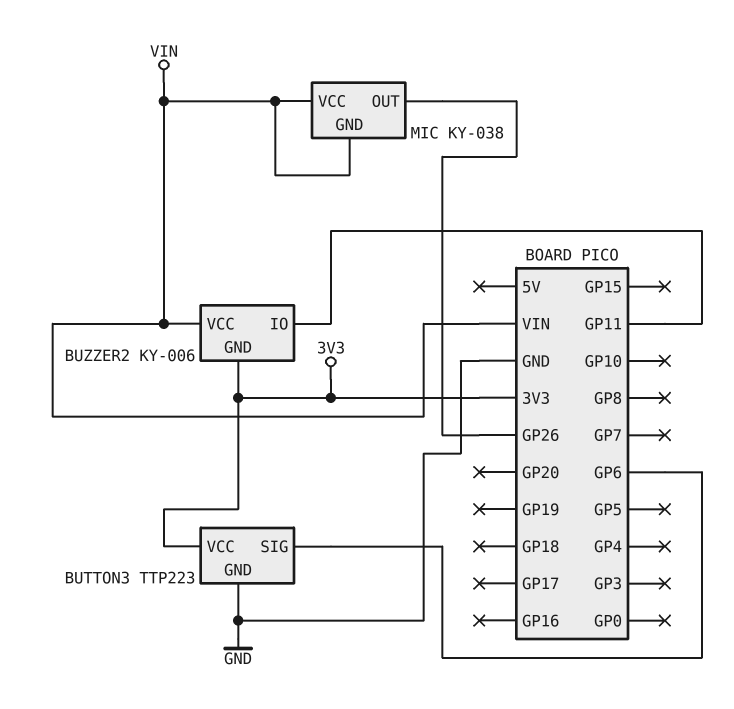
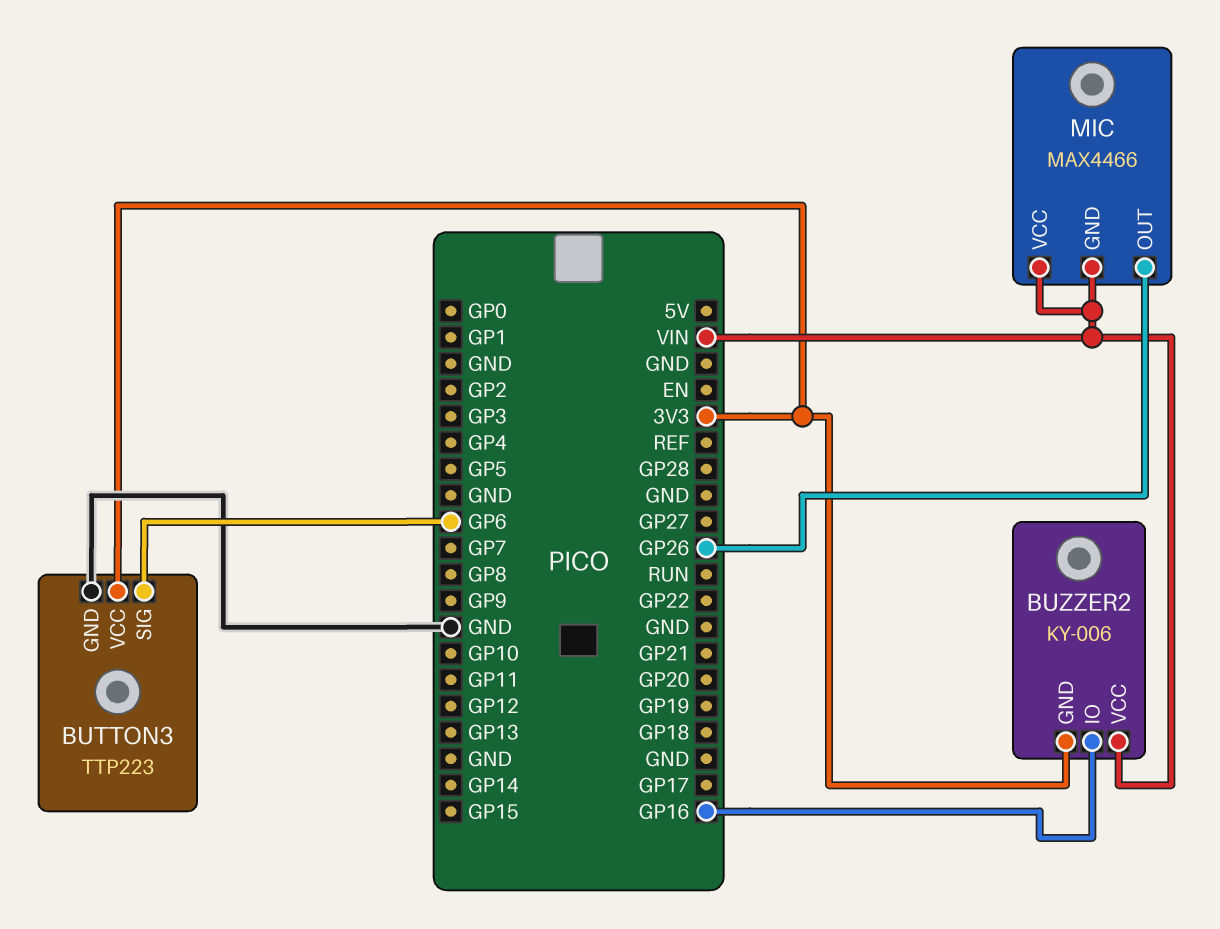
BUZZER2 pin IO: GP11 -> GP16
MIC: KY-038 -> MAX4466

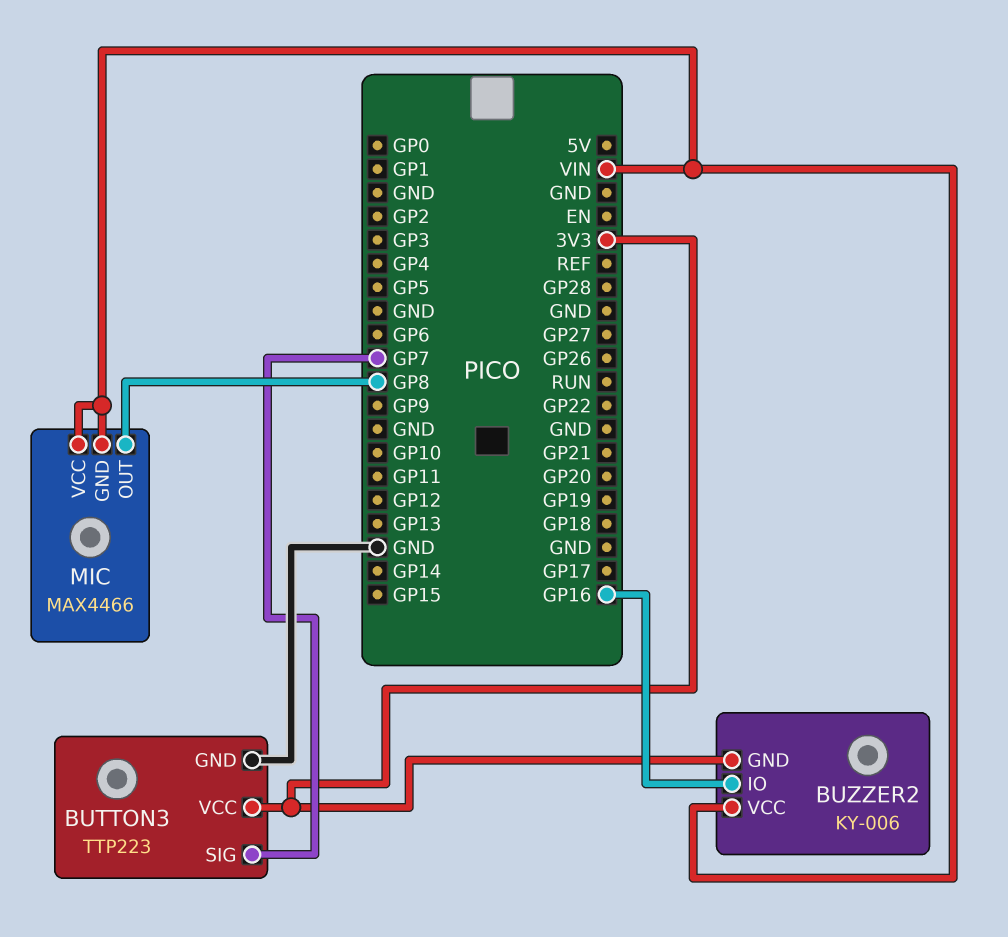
BUTTON3 pin SIG: GP6 -> GP7
MIC pin OUT: GP26 -> GP8

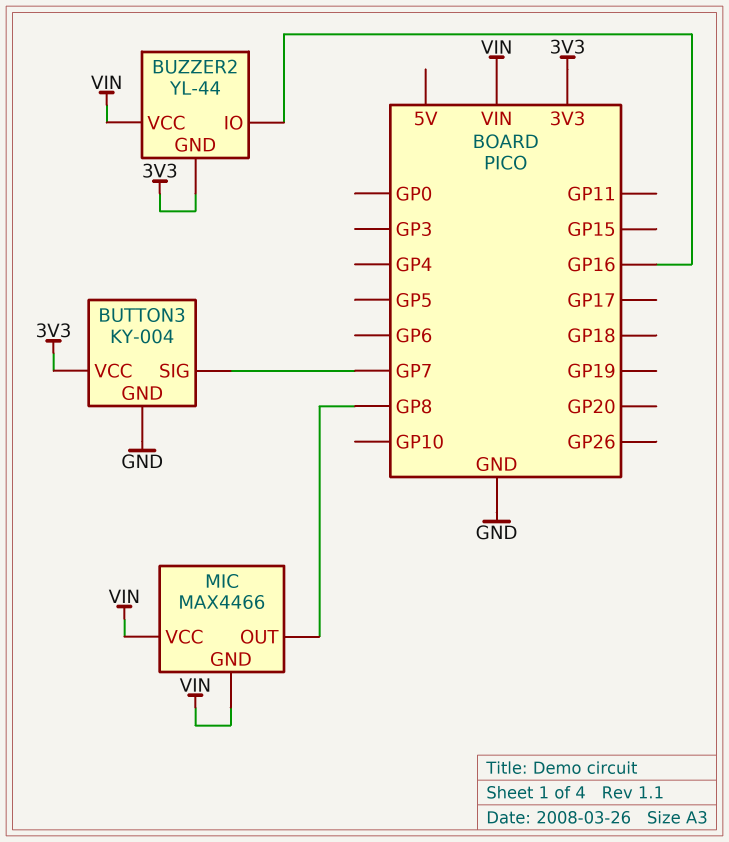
BUTTON3: TTP223 -> KY-004
BUZZER2: KY-006 -> YL-44

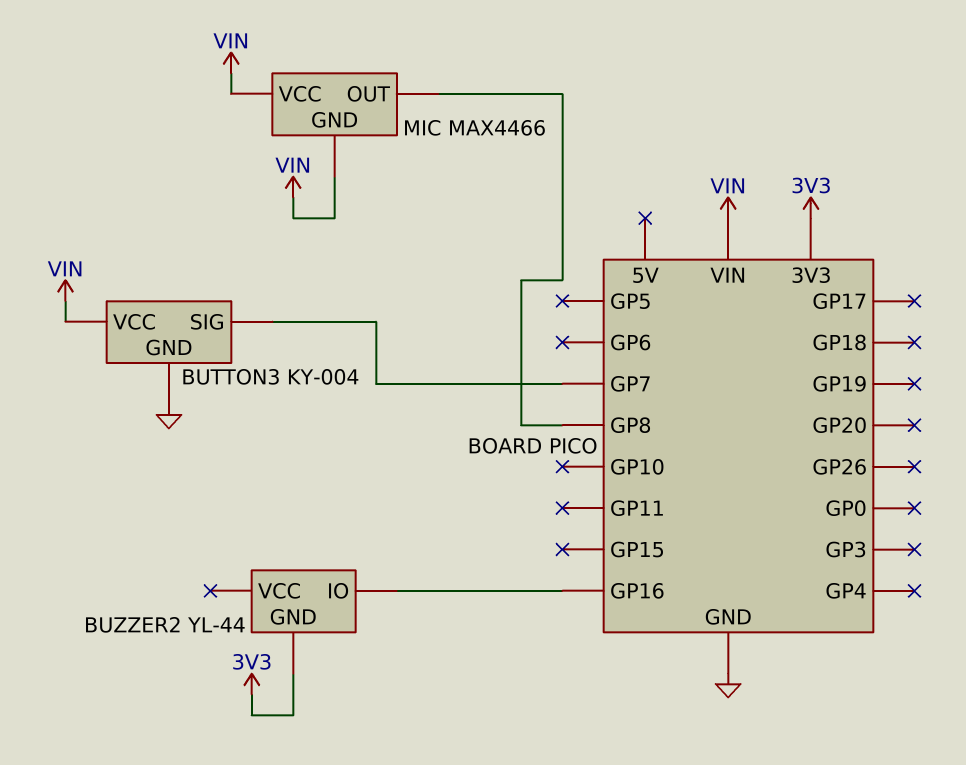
BUTTON3 pin VCC: 3V3 -> VIN
BUZZER2 pin VCC: VIN -> none

